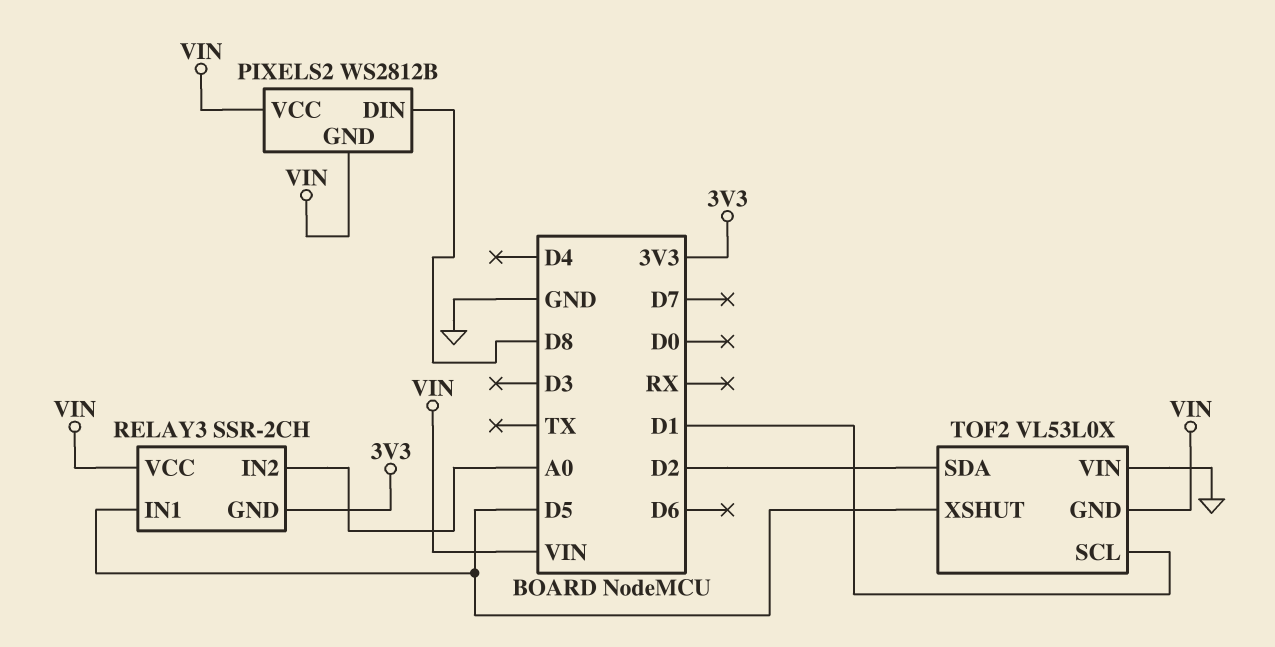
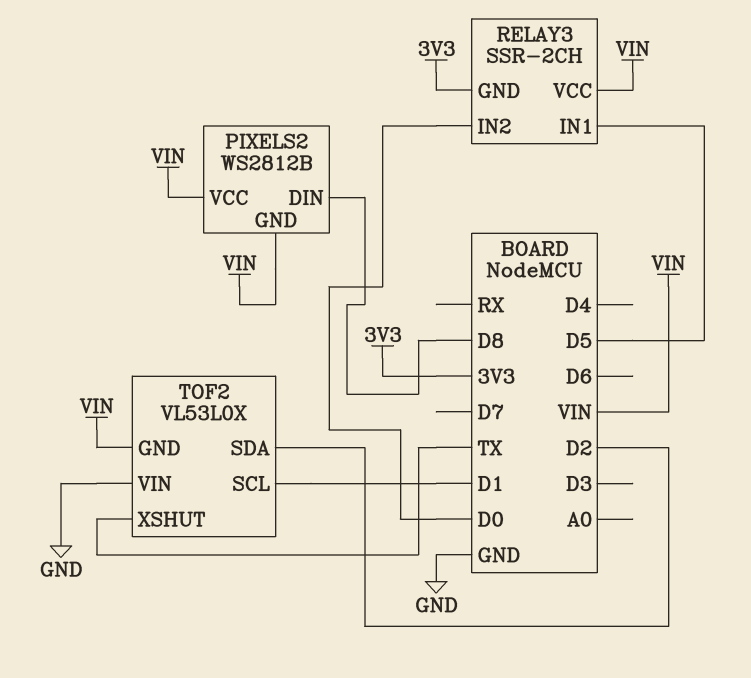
RELAY3 pin IN2: A0 -> D0
TOF2 pin XSHUT: D5 -> TX

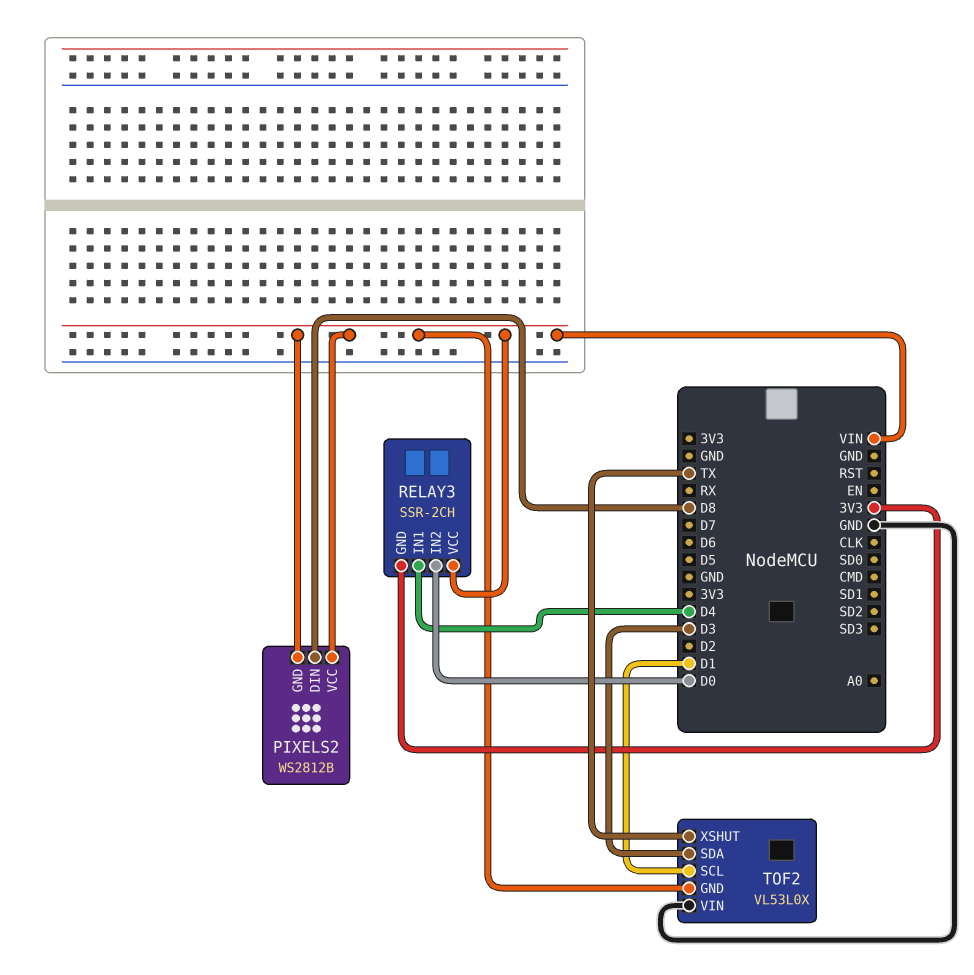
RELAY3 pin IN1: D5 -> D4
TOF2 pin SDA: D2 -> D3

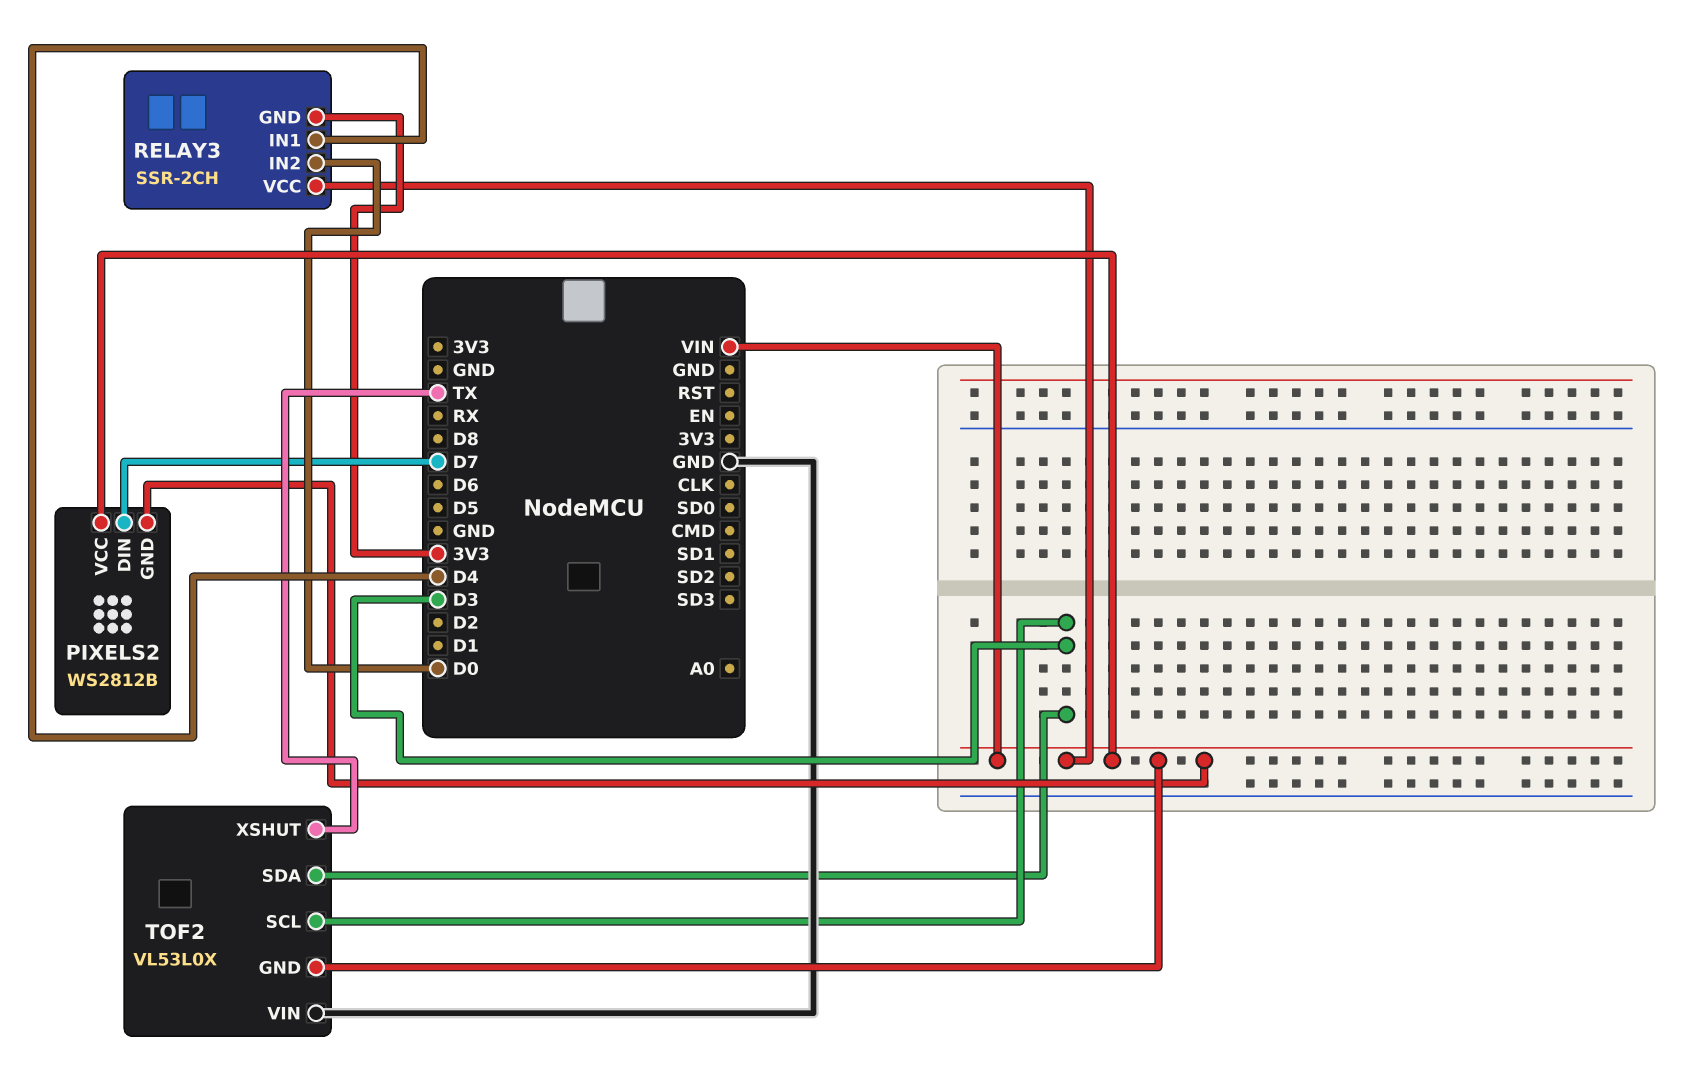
PIXELS2 pin DIN: D8 -> D7
TOF2 pin SCL: D1 -> D3

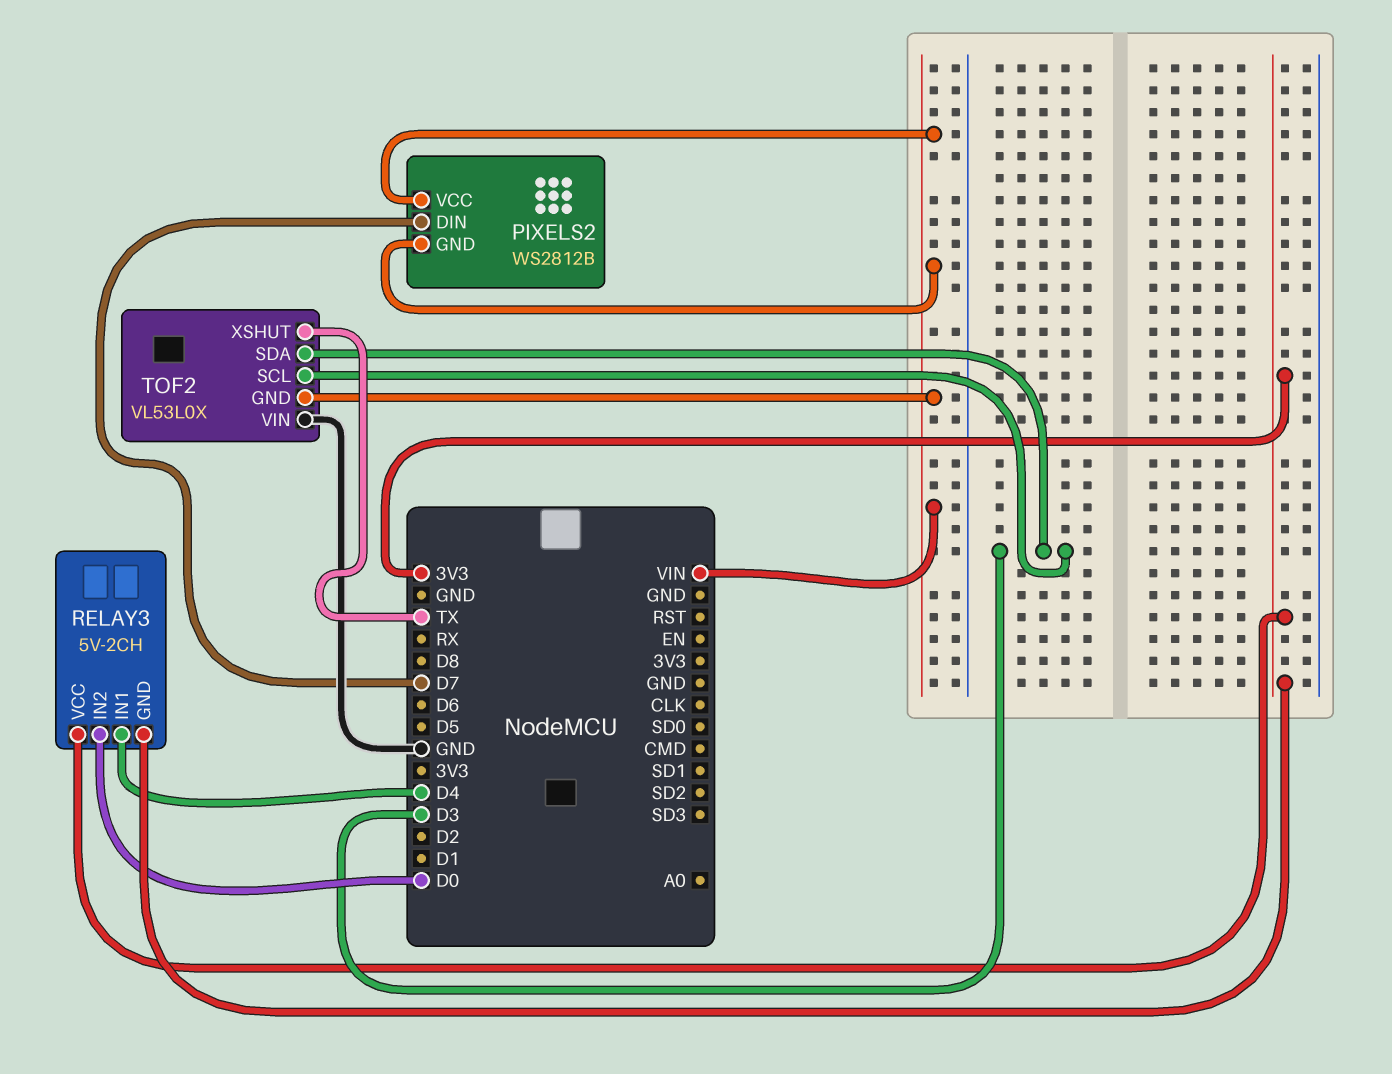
RELAY3: SSR-2CH -> 5V-2CH
RELAY3 pin VCC: VIN -> 3V3

